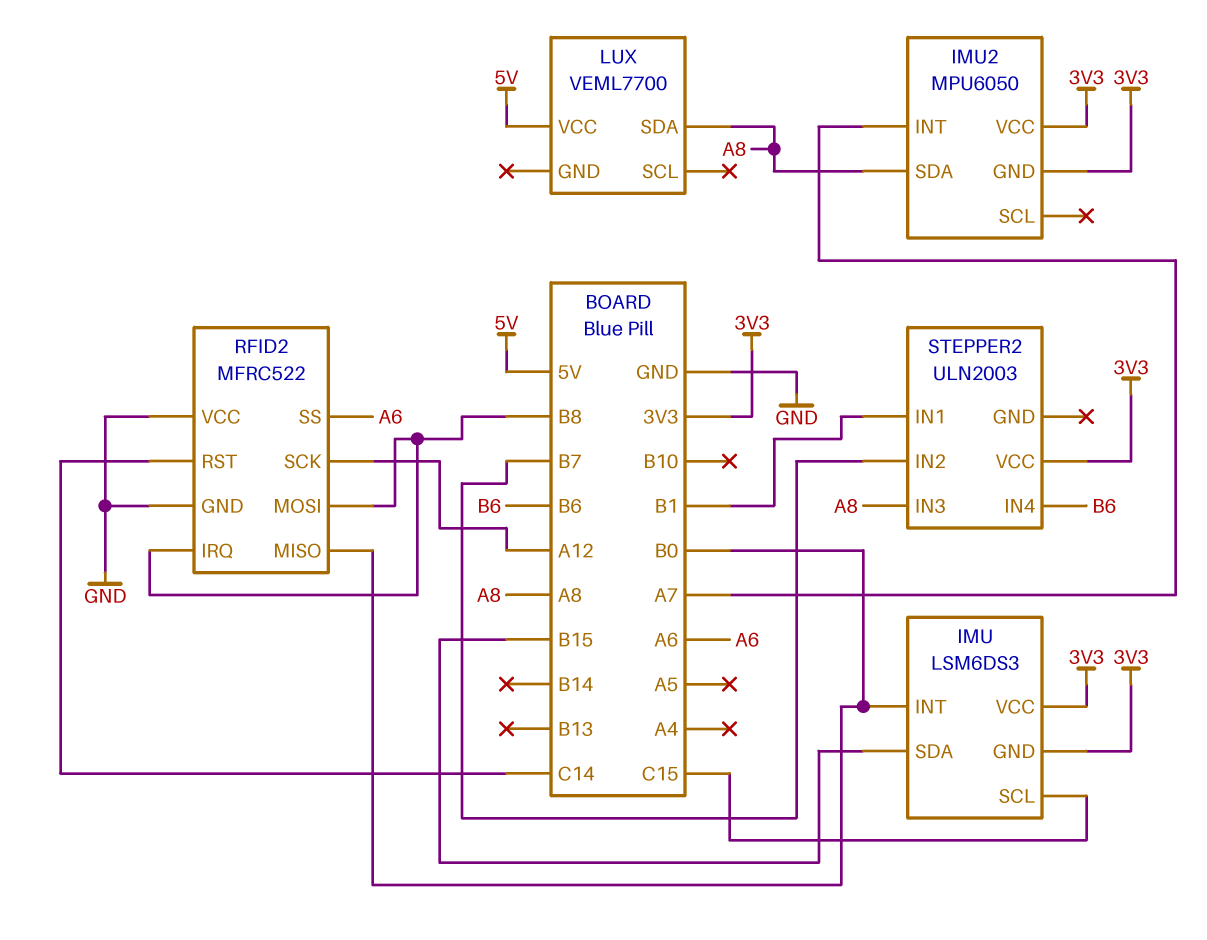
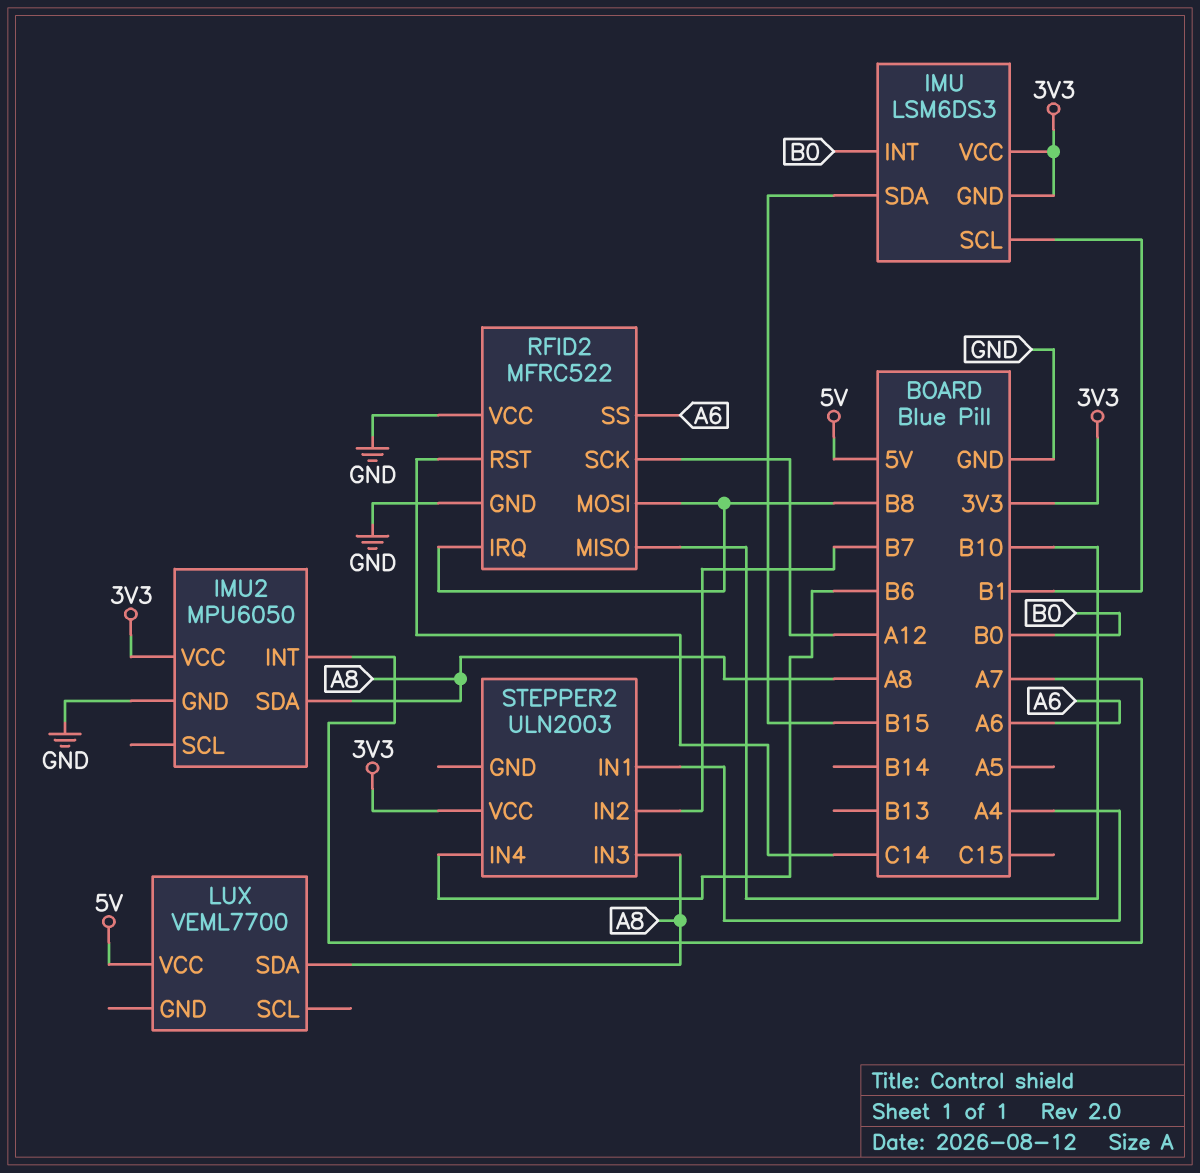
IMU pin SCL: C15 -> B1
IMU2 pin GND: 3V3 -> GND
RFID2 pin MISO: B0 -> B10
STEPPER2 pin IN1: B1 -> A4

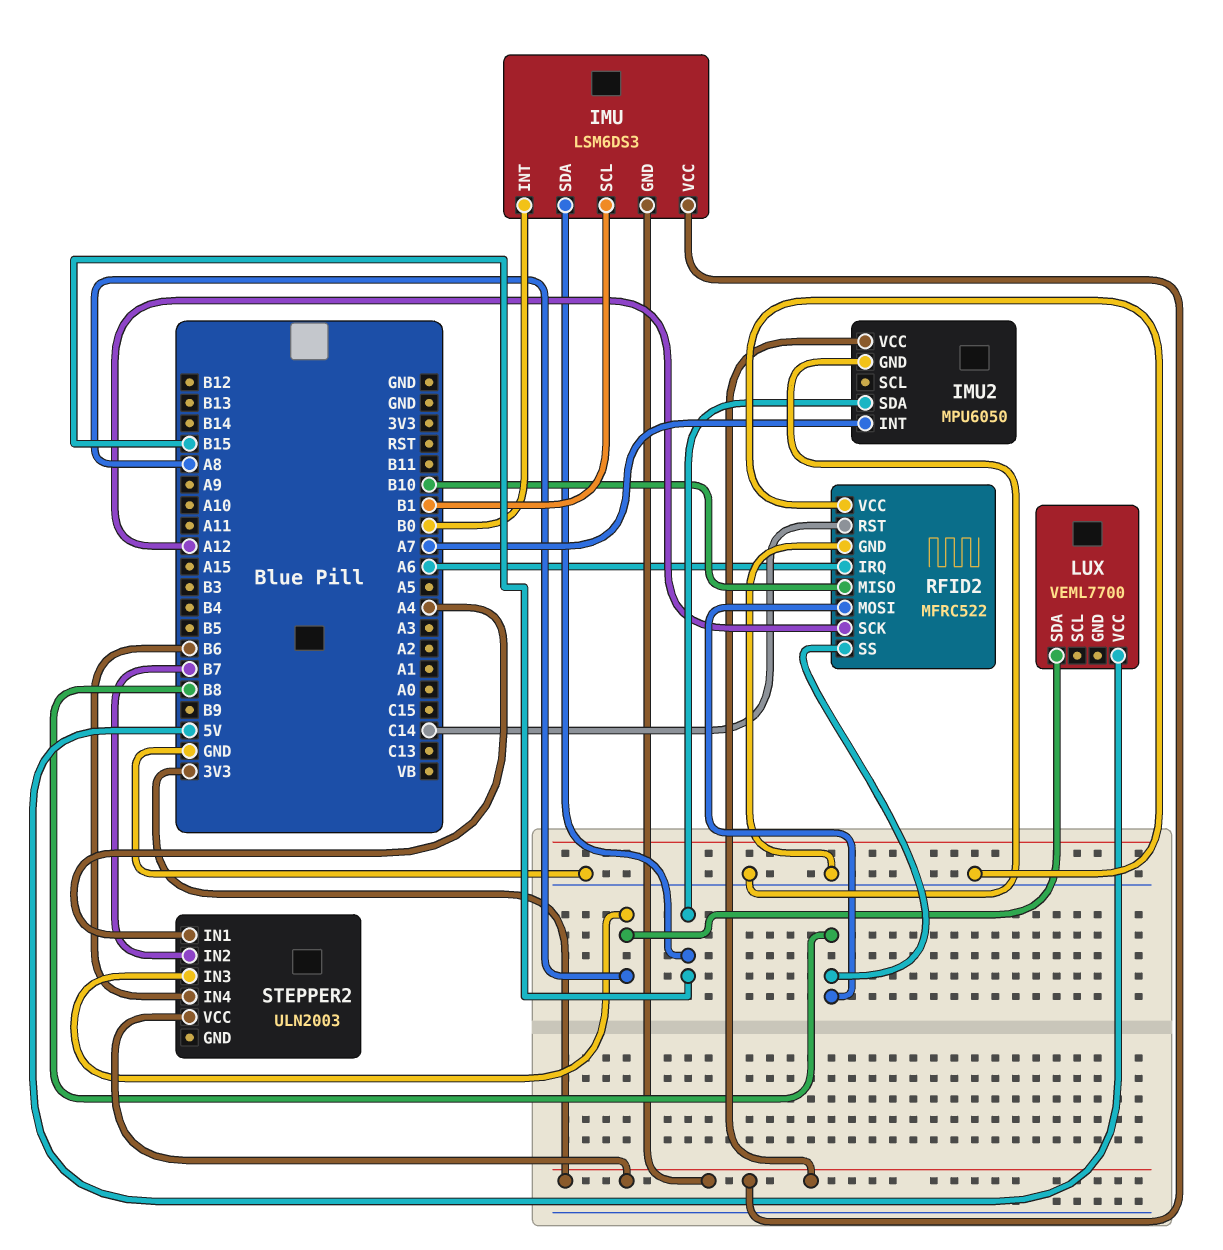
IMU2 pin SDA: A8 -> B15
RFID2 pin IRQ: B8 -> A6
RFID2 pin SS: A6 -> B8

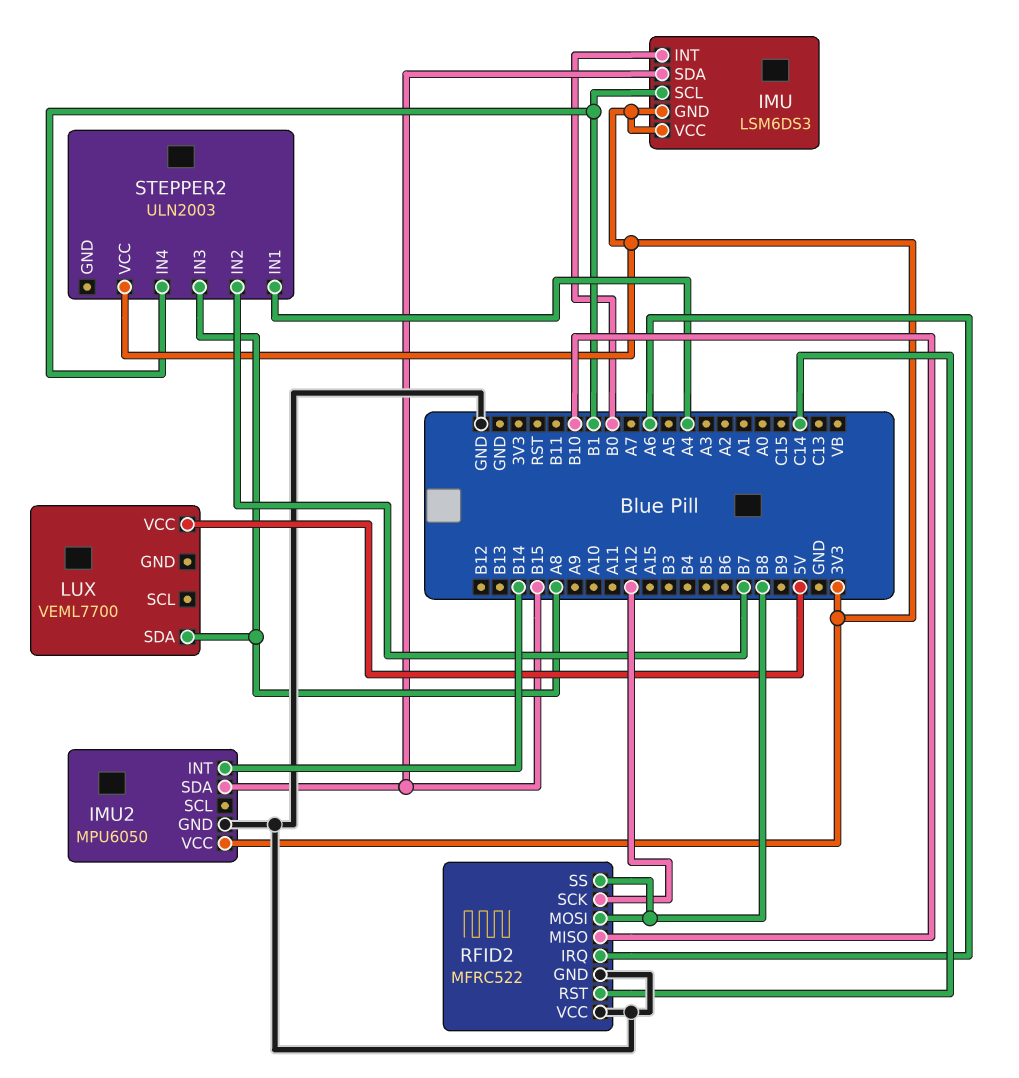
IMU2 pin INT: A7 -> B14
STEPPER2 pin IN4: B6 -> B1

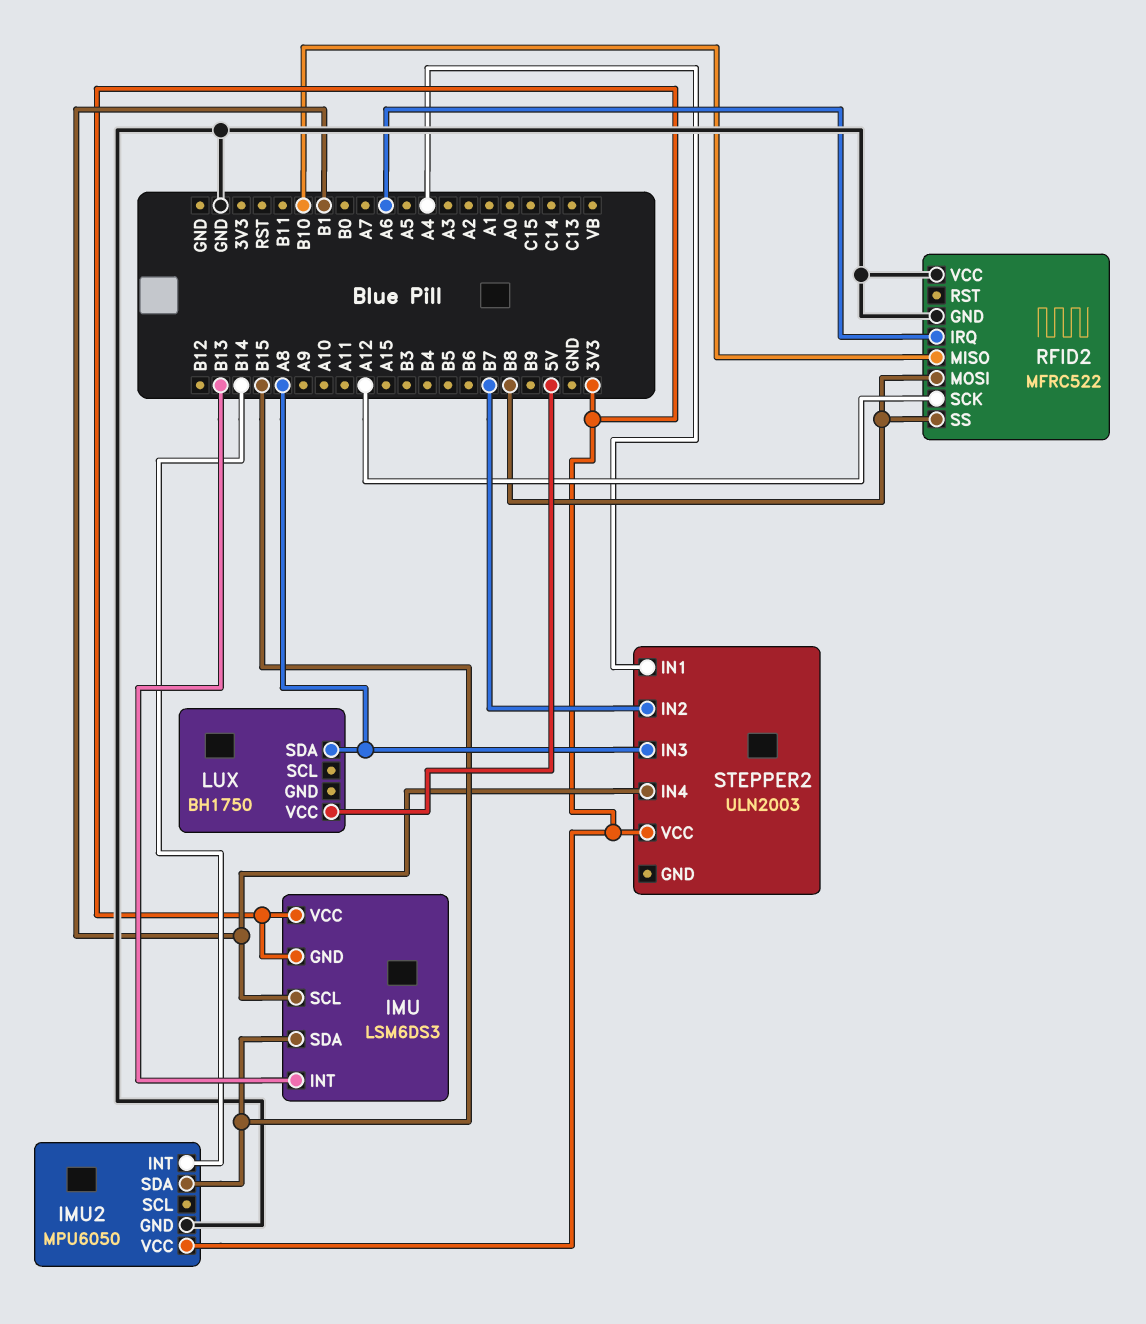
IMU pin INT: B0 -> B13
LUX: VEML7700 -> BH1750
RFID2 pin RST: C14 -> none

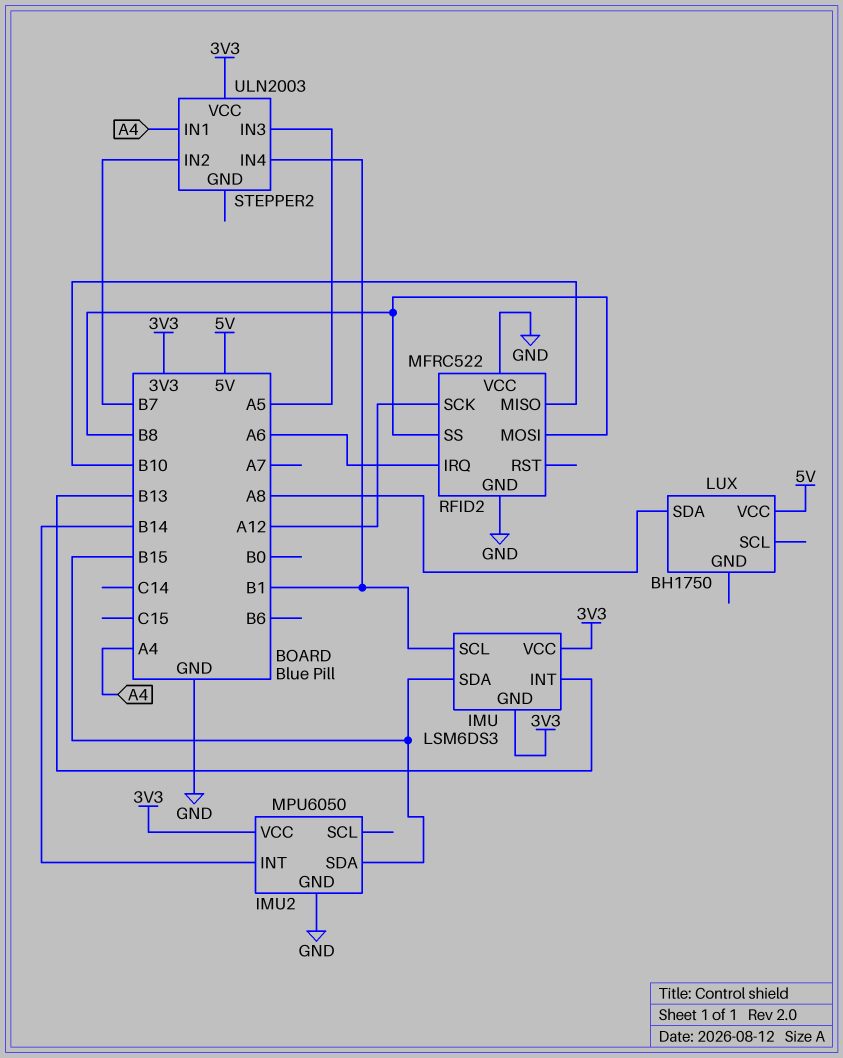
STEPPER2 pin IN3: A8 -> A5

